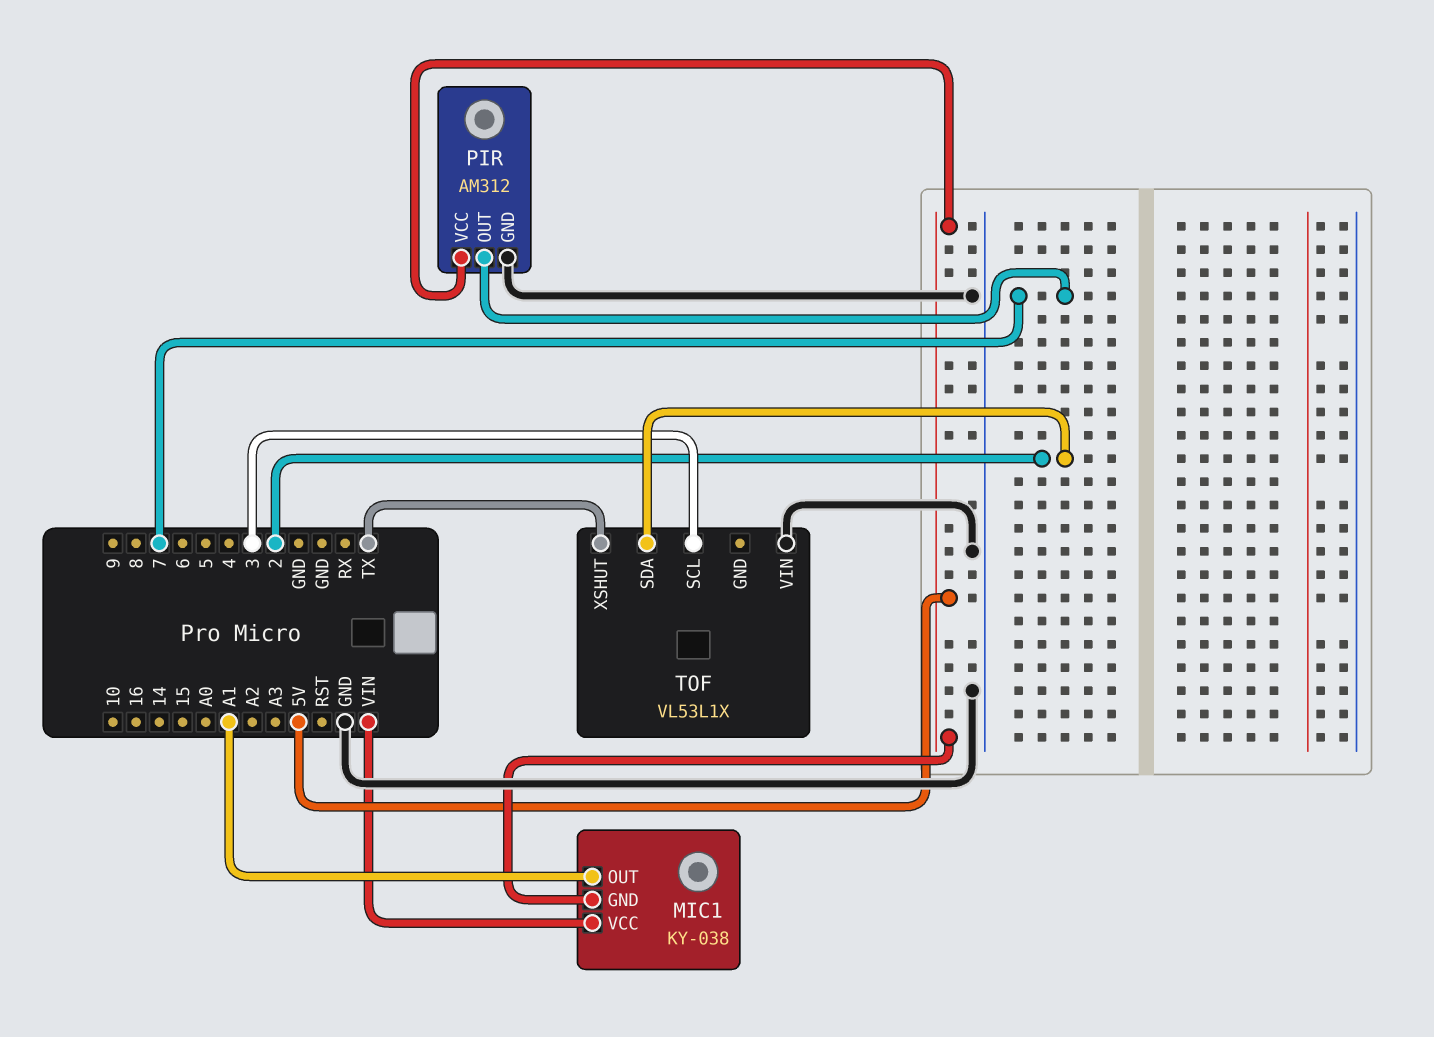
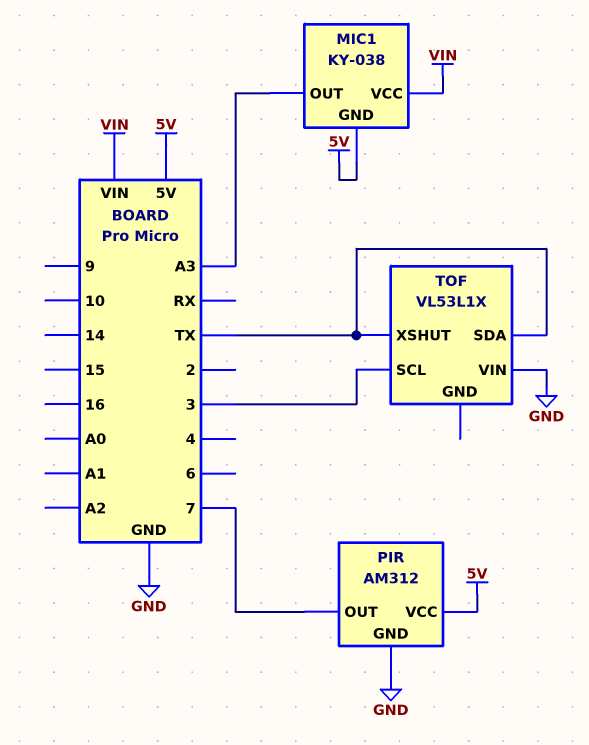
MIC1 pin OUT: A1 -> A3
TOF pin SDA: 2 -> TX

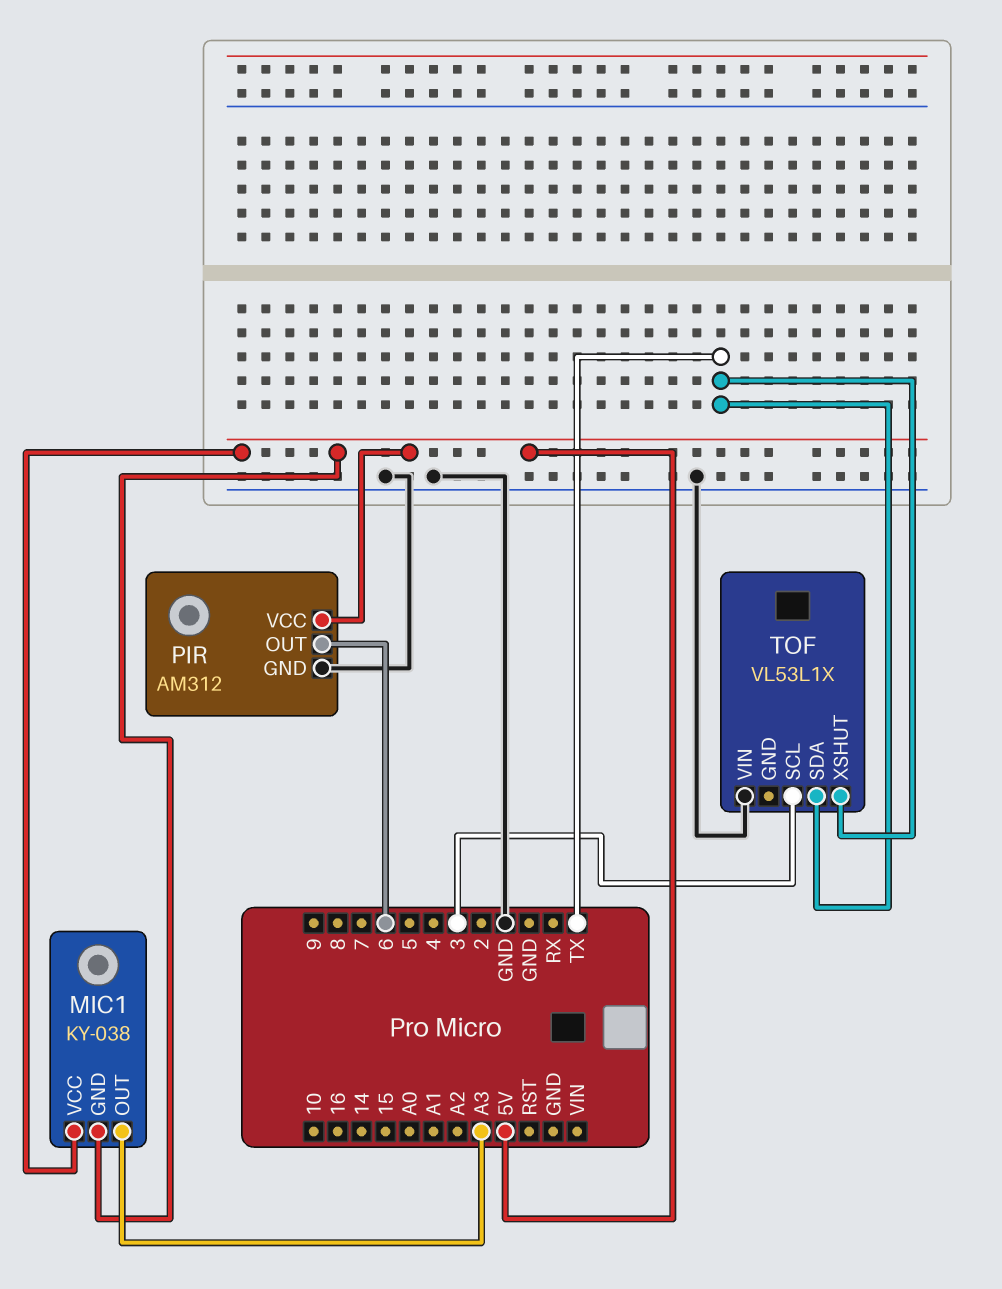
MIC1 pin VCC: VIN -> 5V
PIR pin OUT: 7 -> 6

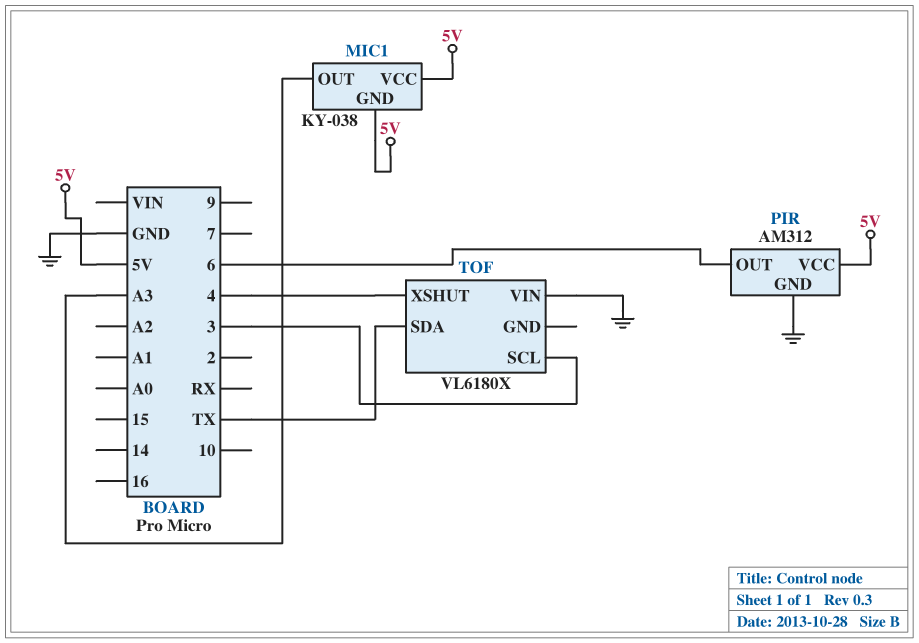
TOF: VL53L1X -> VL6180X
TOF pin XSHUT: TX -> 4

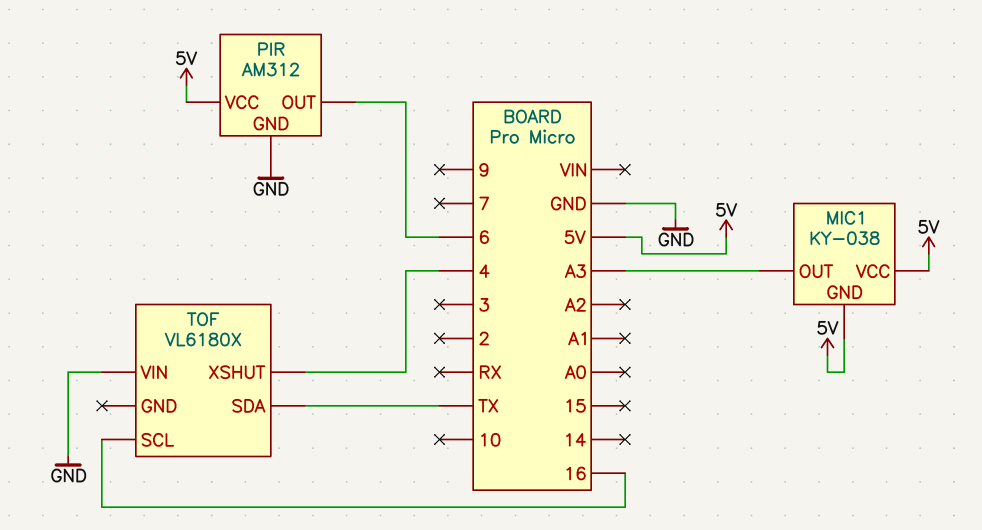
TOF pin SCL: 3 -> 16

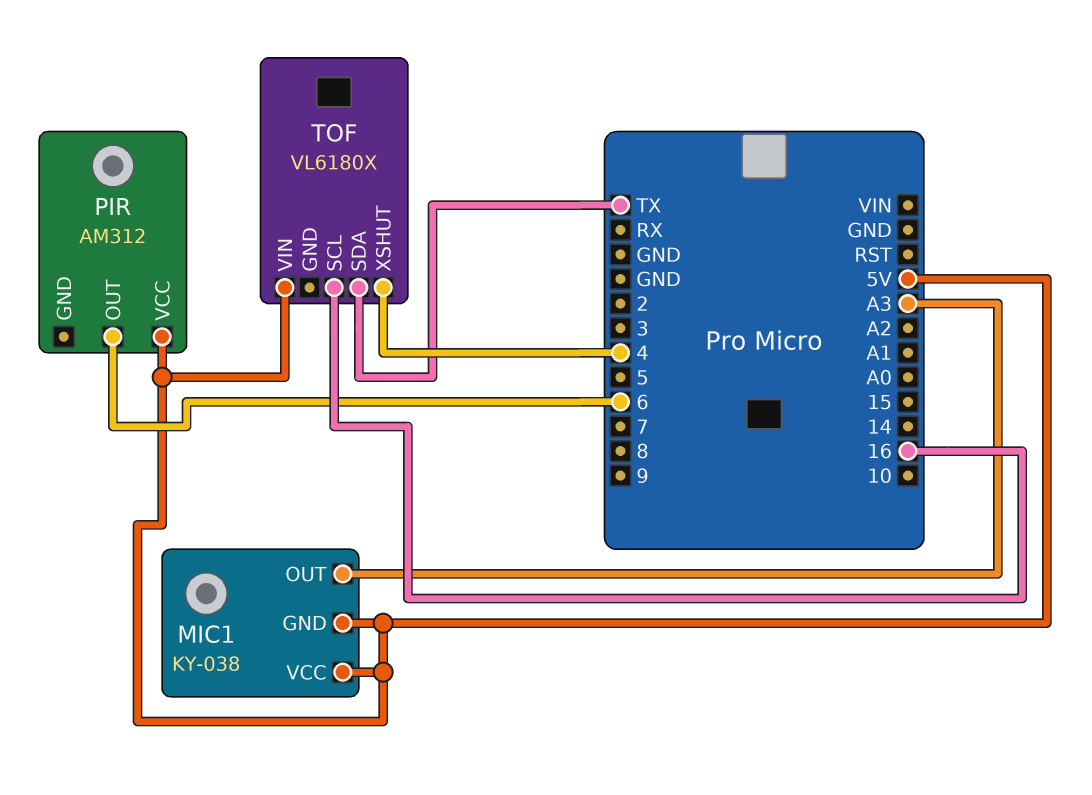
PIR pin GND: GND -> none
TOF pin VIN: GND -> 5V

